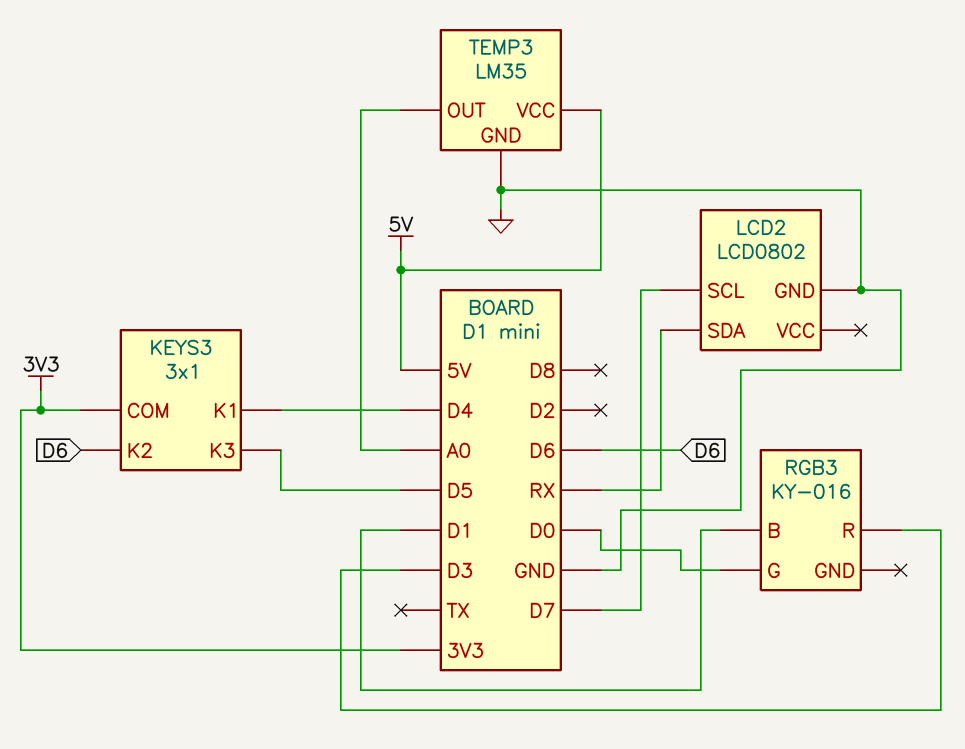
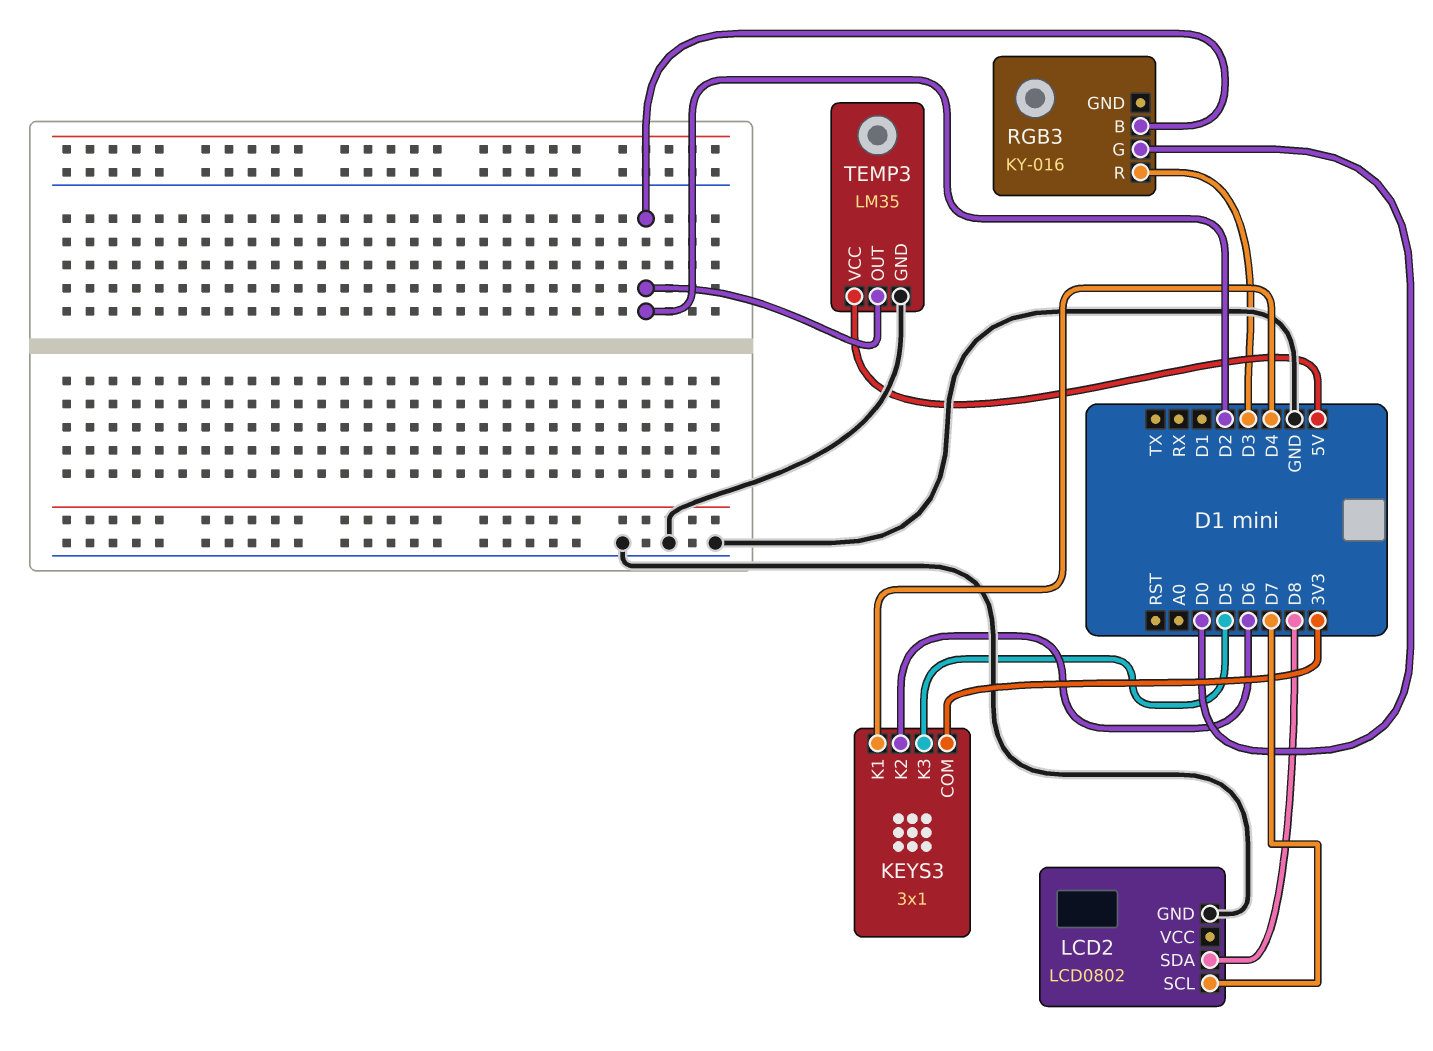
LCD2 pin SDA: RX -> D8
RGB3 pin B: D1 -> D2
TEMP3 pin OUT: A0 -> D2

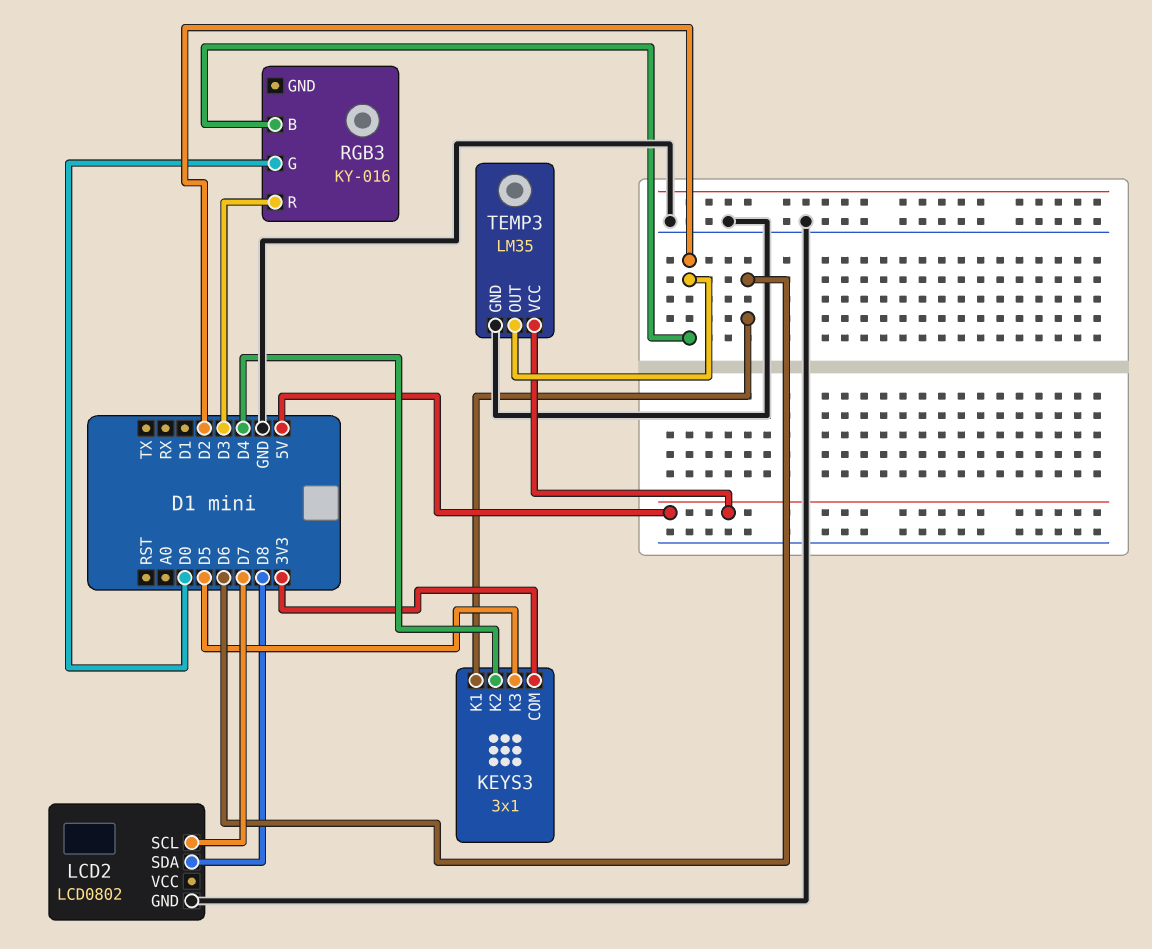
KEYS3 pin K1: D4 -> D6
KEYS3 pin K2: D6 -> D4

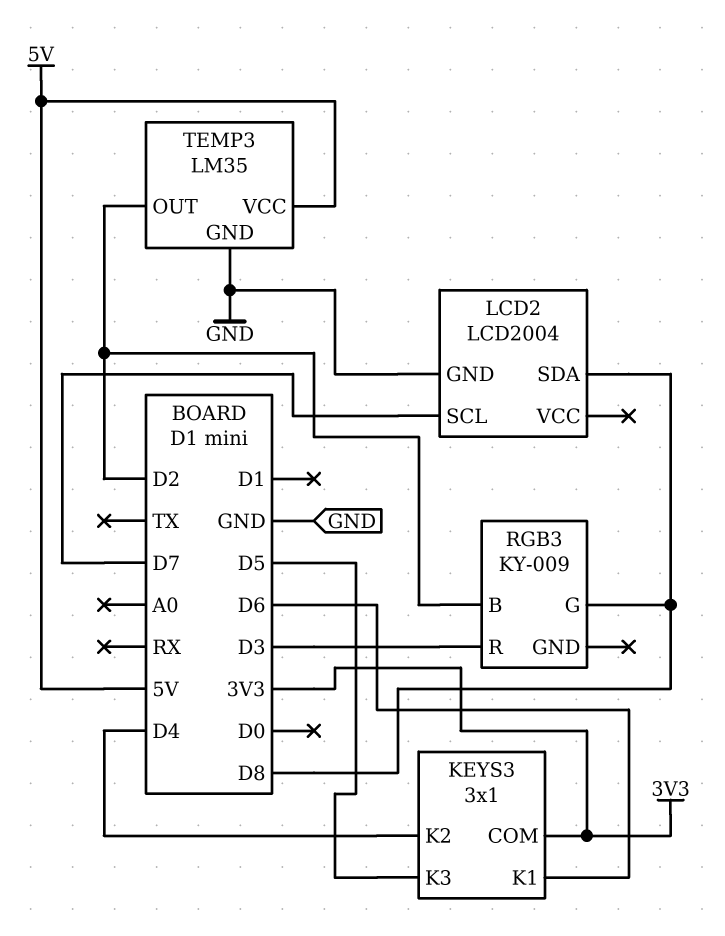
LCD2: LCD0802 -> LCD2004
RGB3: KY-016 -> KY-009
RGB3 pin G: D0 -> D8

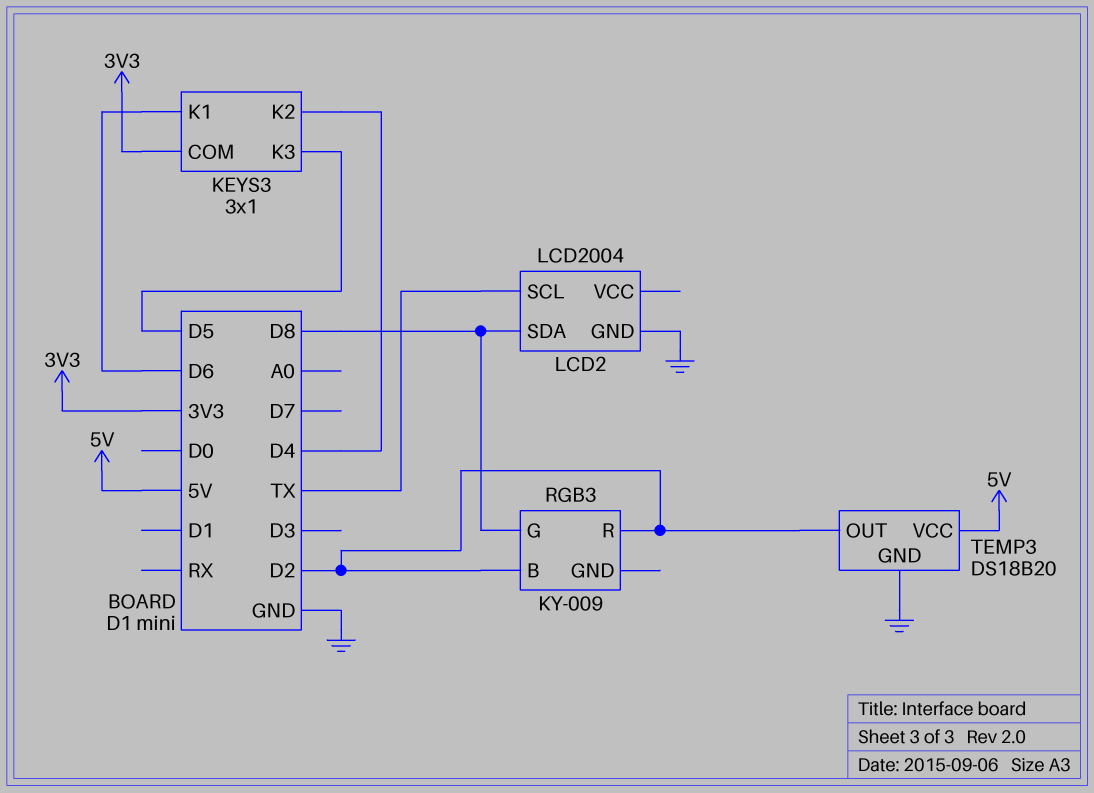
LCD2 pin SCL: D7 -> TX
RGB3 pin R: D3 -> D2
TEMP3: LM35 -> DS18B20

